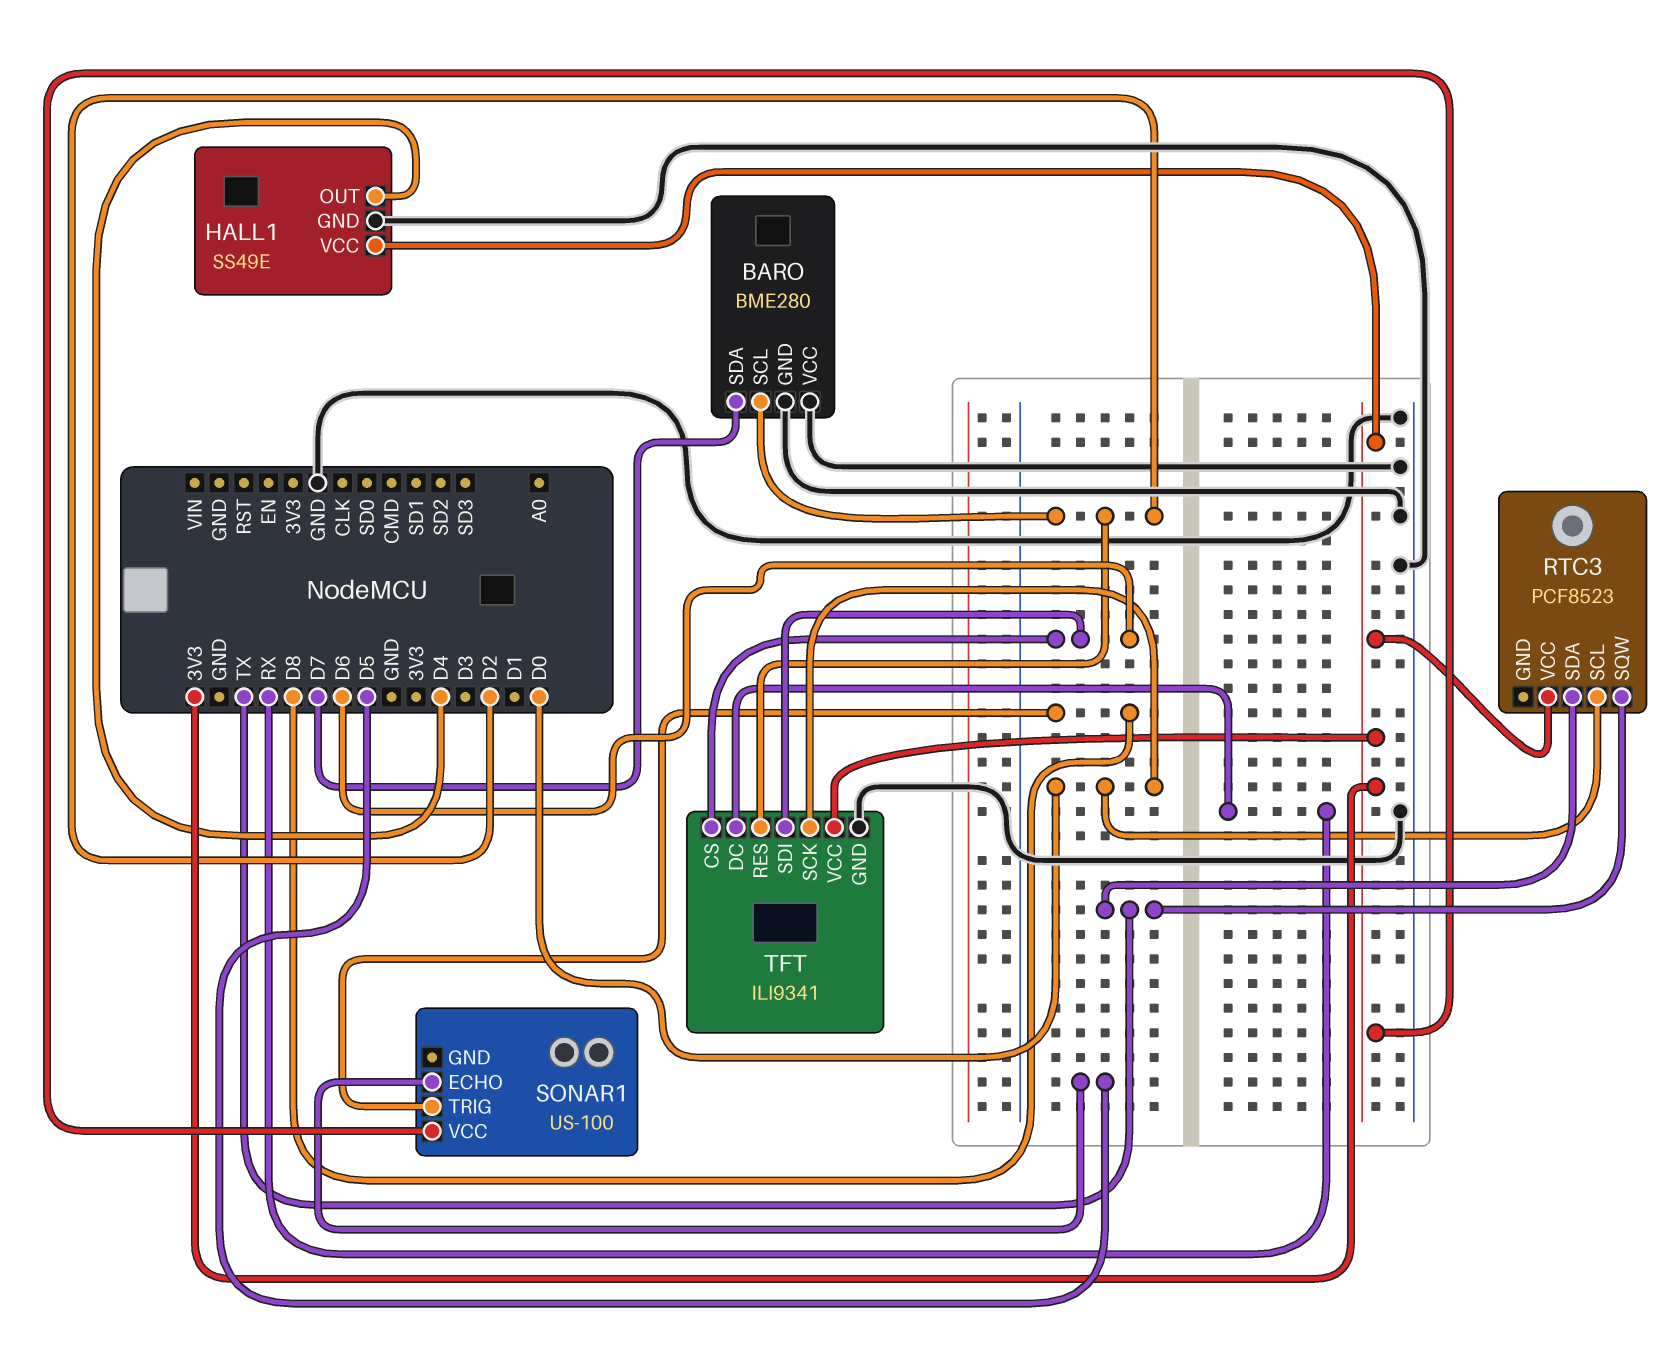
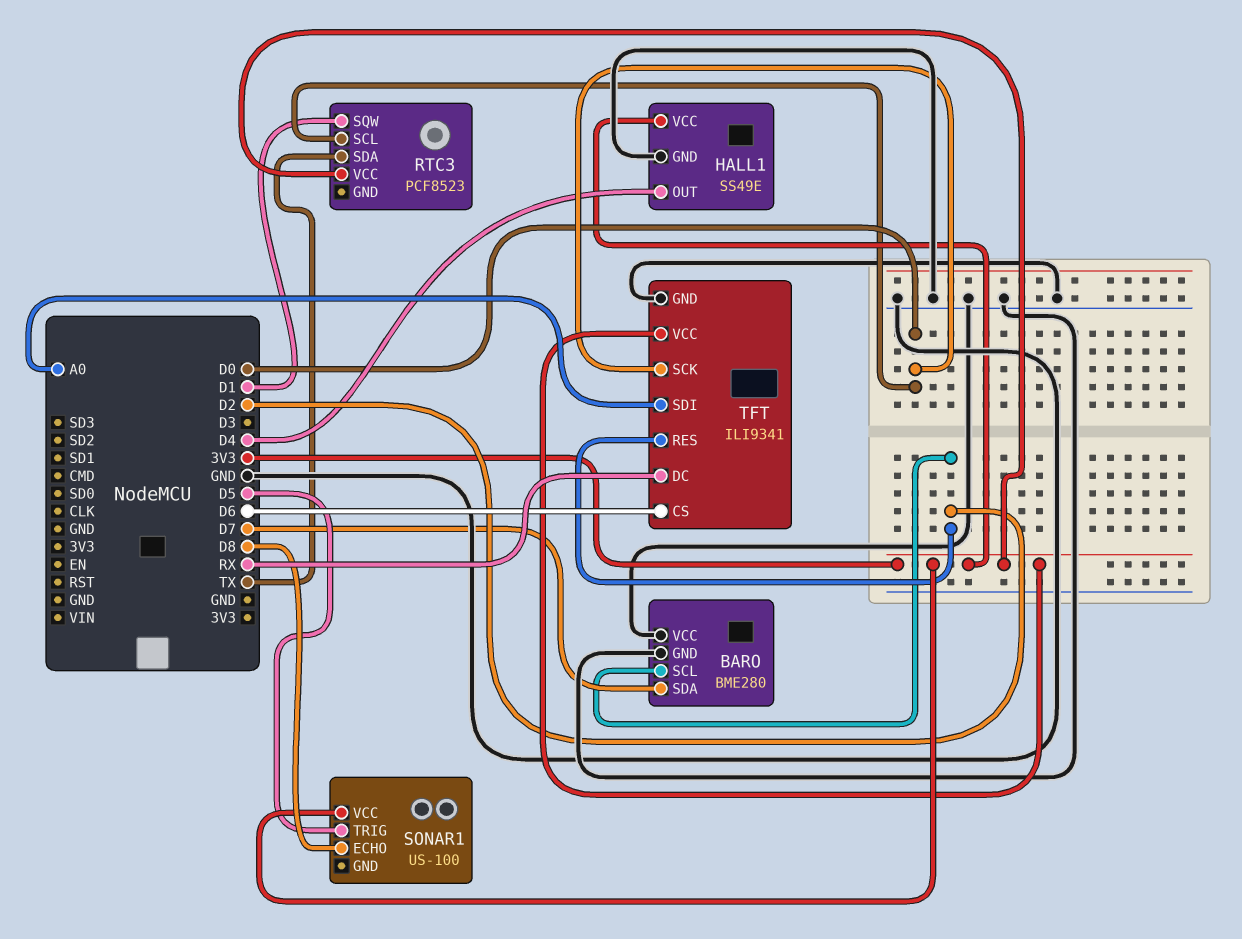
RTC3 pin SQW: TX -> D1
SONAR1 pin ECHO: D5 -> D8
SONAR1 pin TRIG: D8 -> D5
TFT pin SDI: D6 -> A0

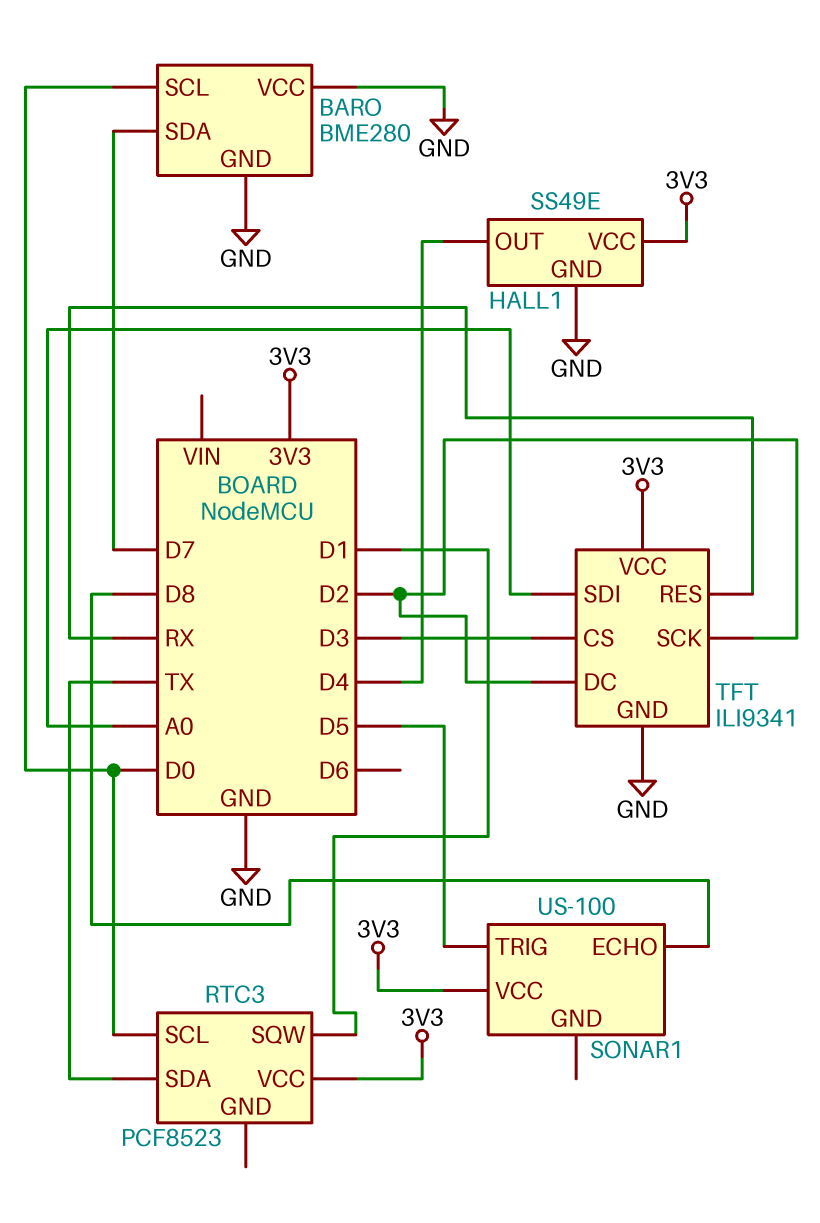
BARO pin SCL: D2 -> D0
TFT pin CS: D6 -> D3
TFT pin DC: RX -> D2
TFT pin RES: D2 -> RX
TFT pin SCK: D0 -> D2

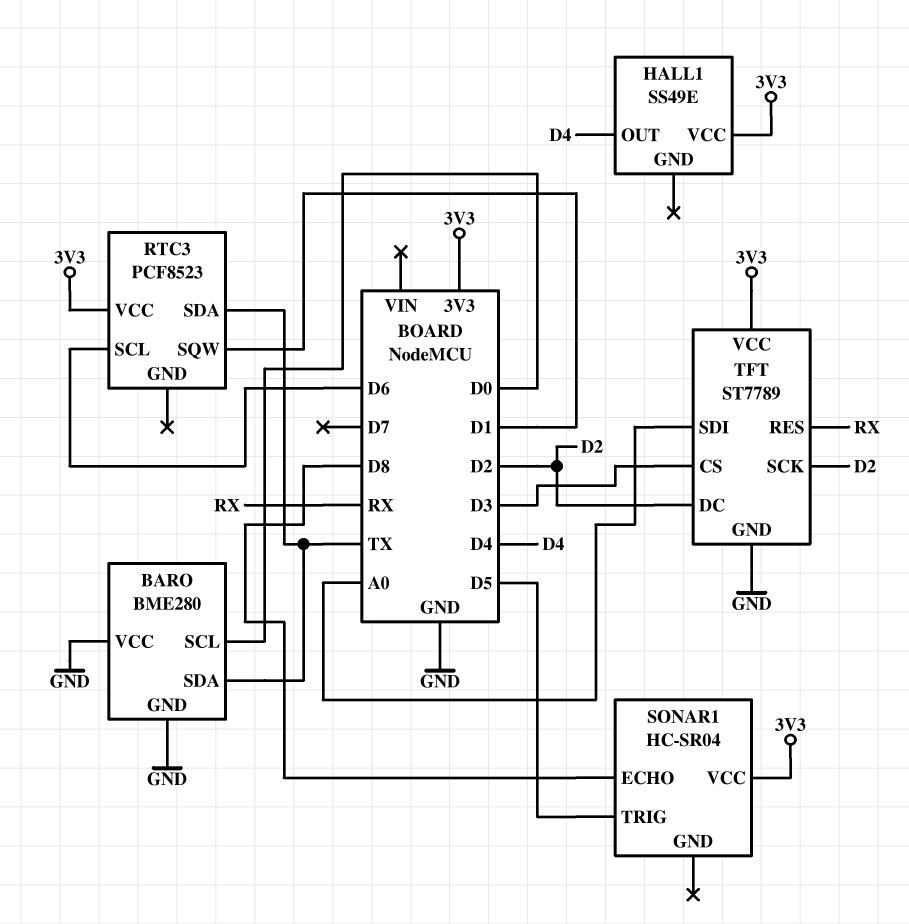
BARO pin SDA: D7 -> TX
HALL1 pin GND: GND -> none
RTC3 pin SCL: D0 -> D6
SONAR1: US-100 -> HC-SR04
TFT: ILI9341 -> ST7789

